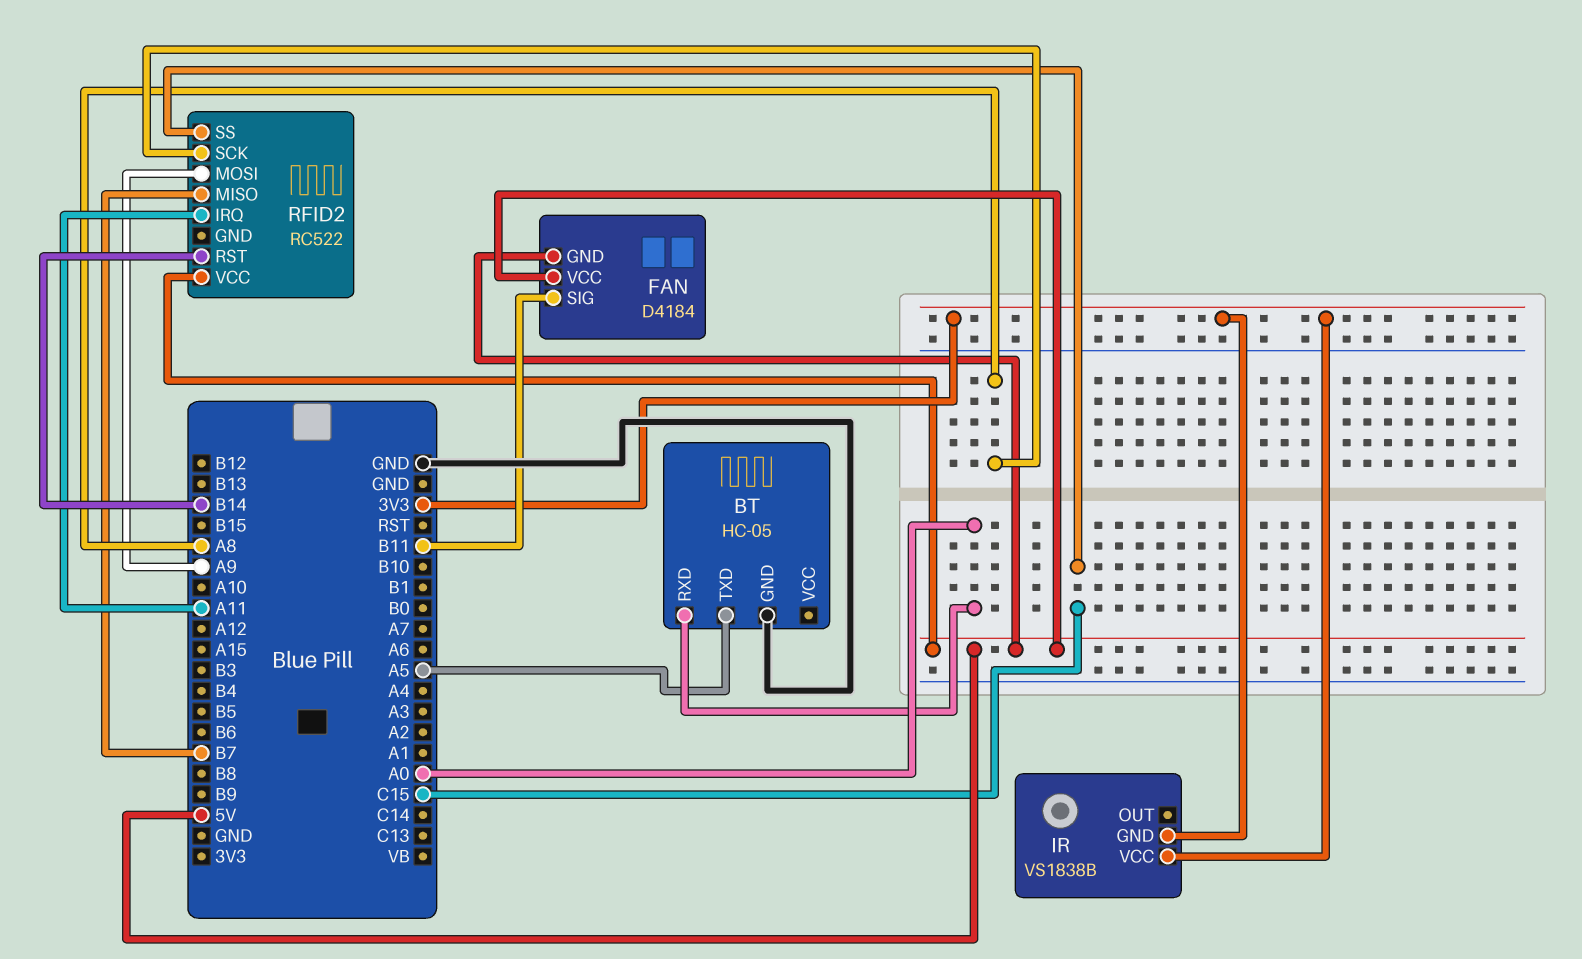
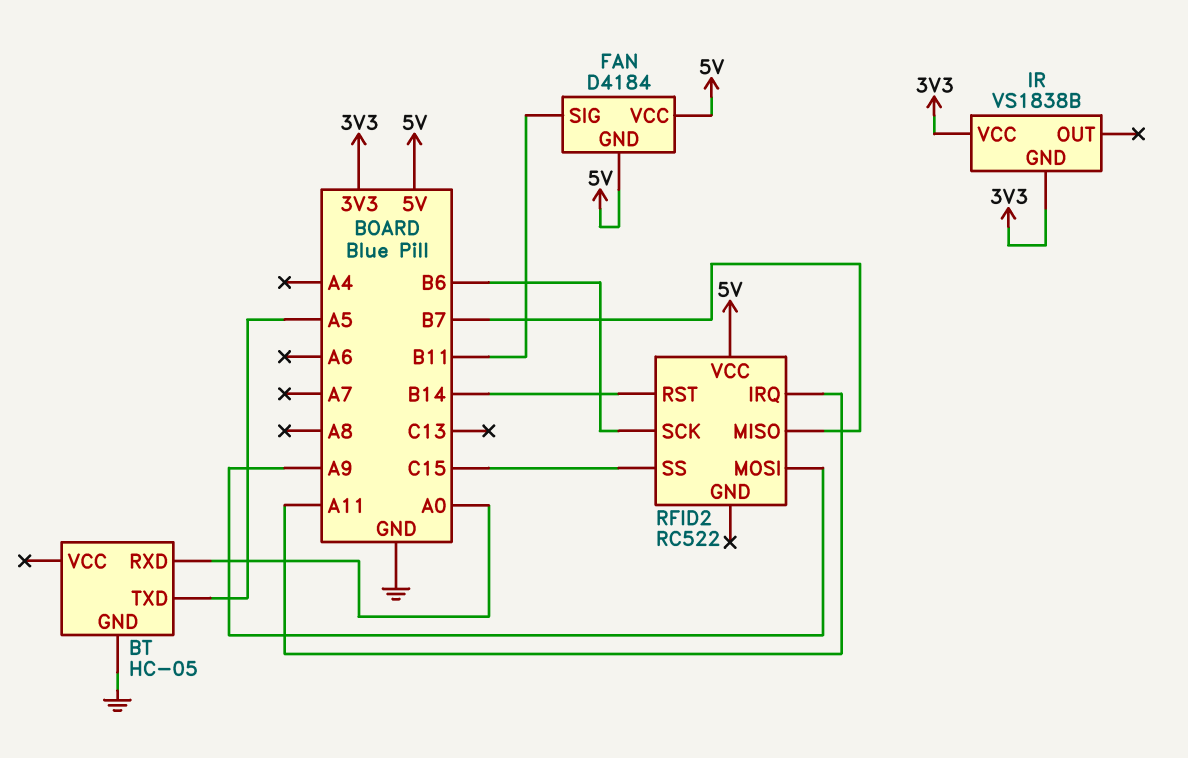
RFID2 pin SCK: A8 -> B6

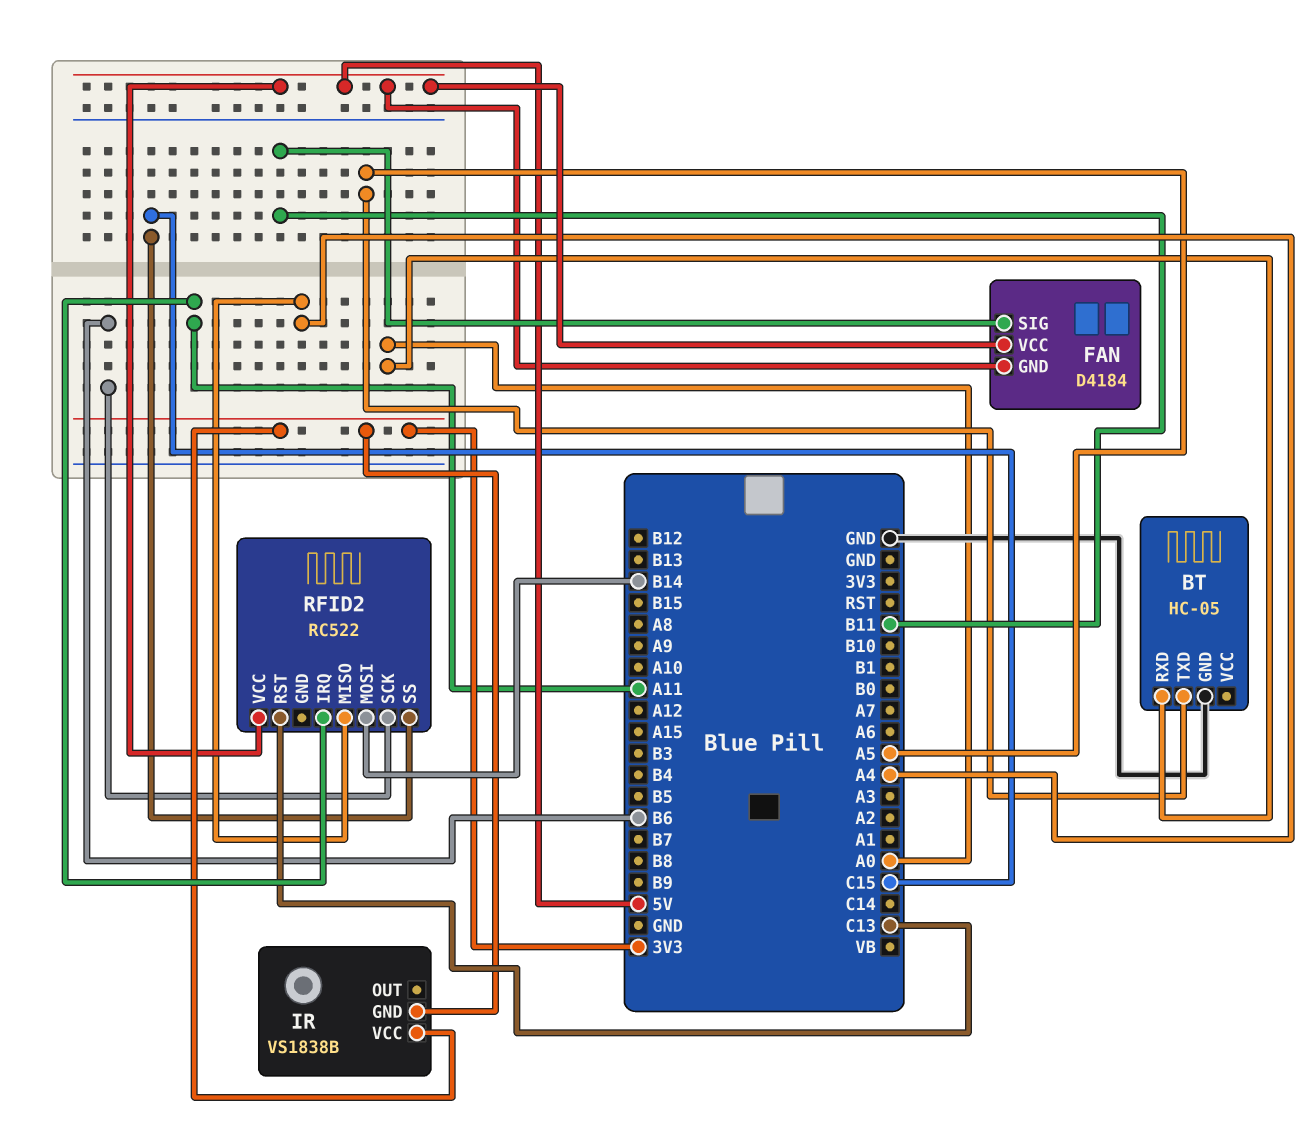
RFID2 pin MISO: B7 -> A4
RFID2 pin MOSI: A9 -> B14
RFID2 pin RST: B14 -> C13

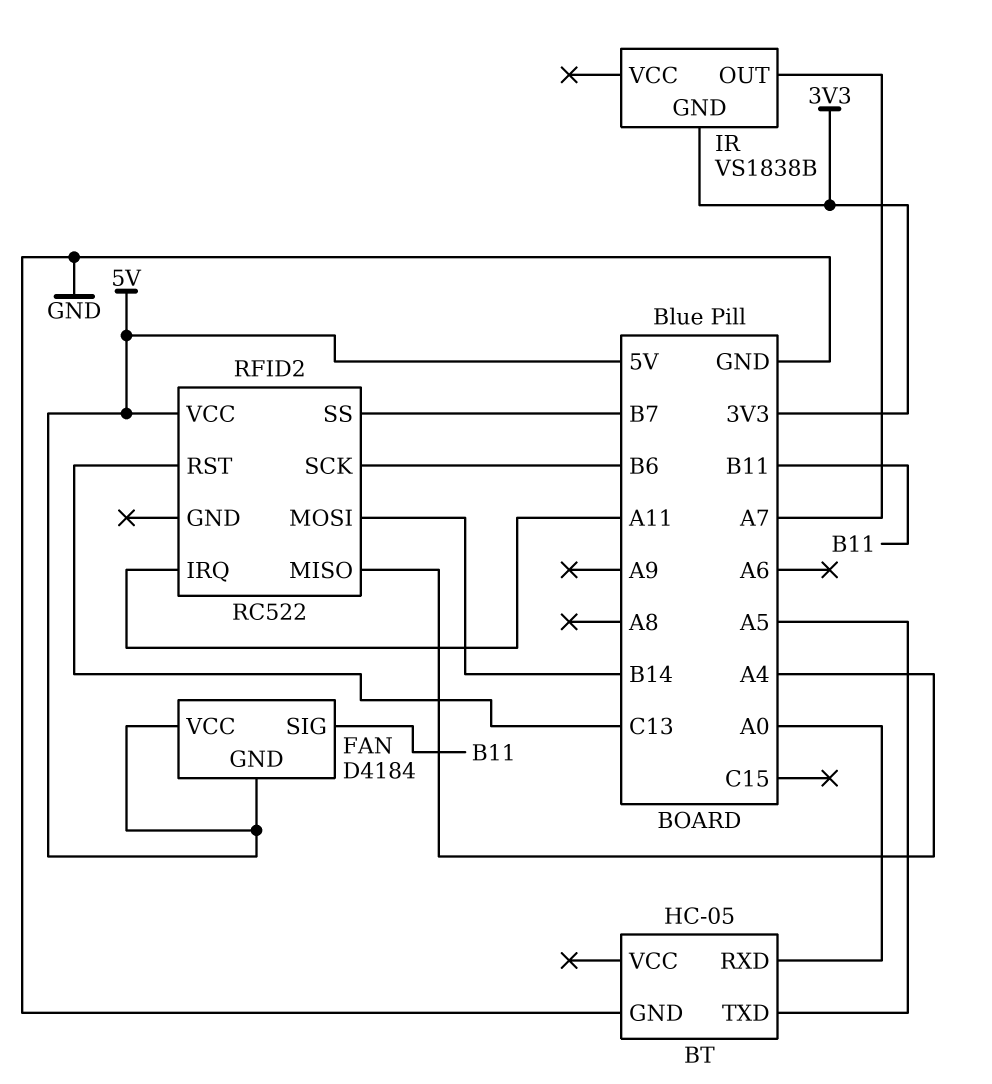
IR pin OUT: none -> A7
IR pin VCC: 3V3 -> none
RFID2 pin SS: C15 -> B7

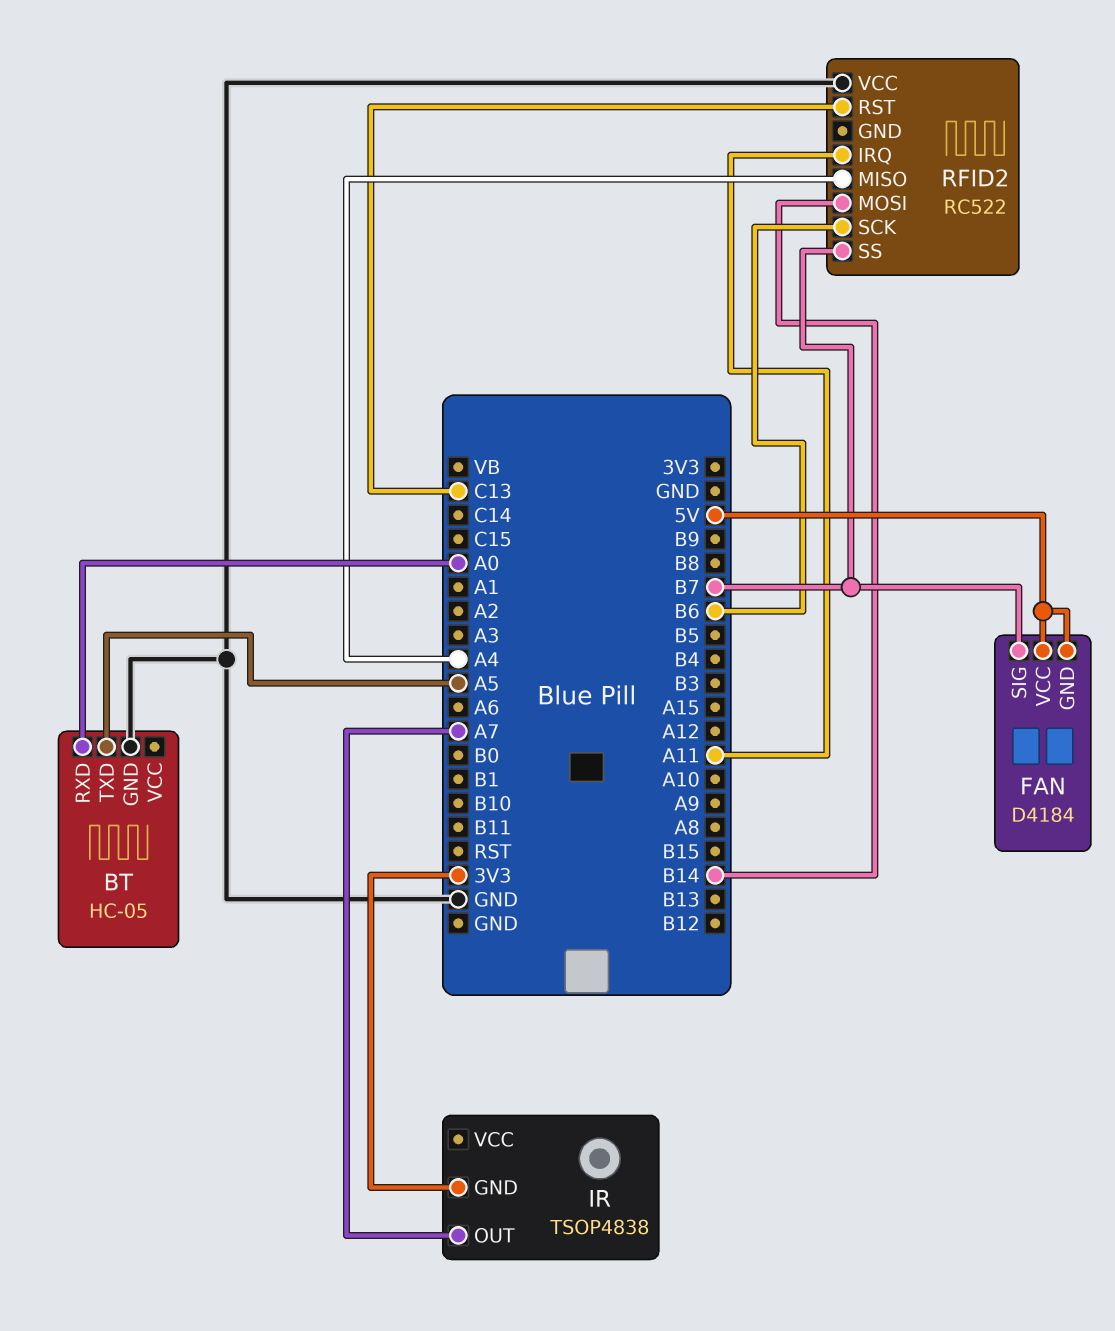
FAN pin SIG: B11 -> B7
IR: VS1838B -> TSOP4838
RFID2 pin VCC: 5V -> GND

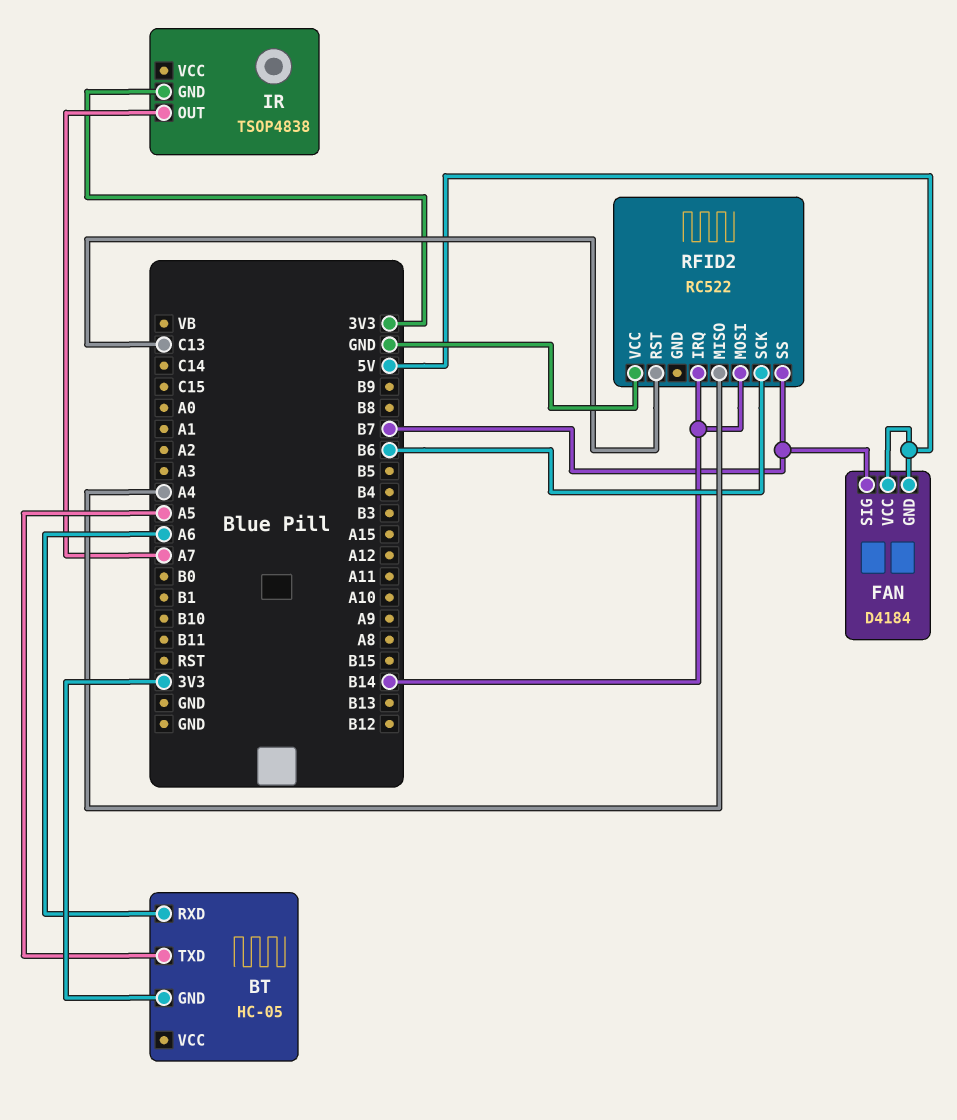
BT pin GND: GND -> 3V3
BT pin RXD: A0 -> A6
RFID2 pin IRQ: A11 -> B14

